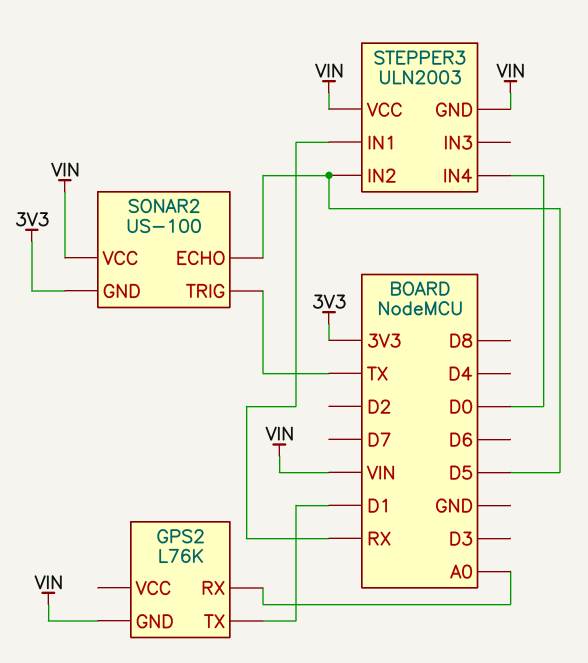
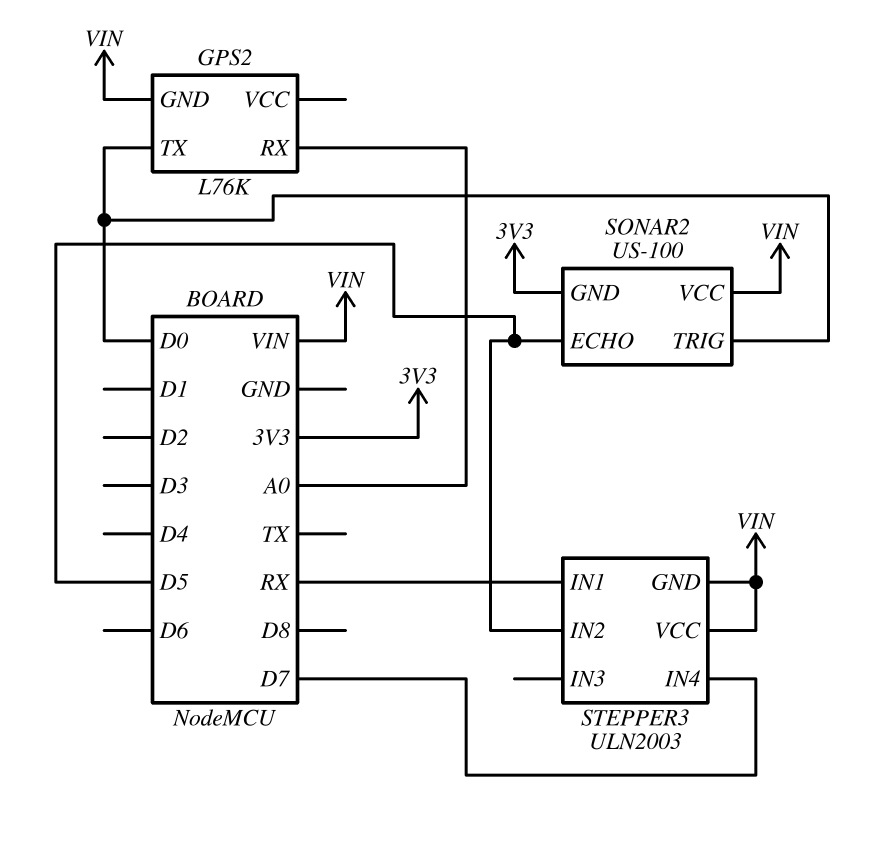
GPS2 pin TX: D1 -> D0
SONAR2 pin TRIG: TX -> D0
STEPPER3 pin IN4: D0 -> D7

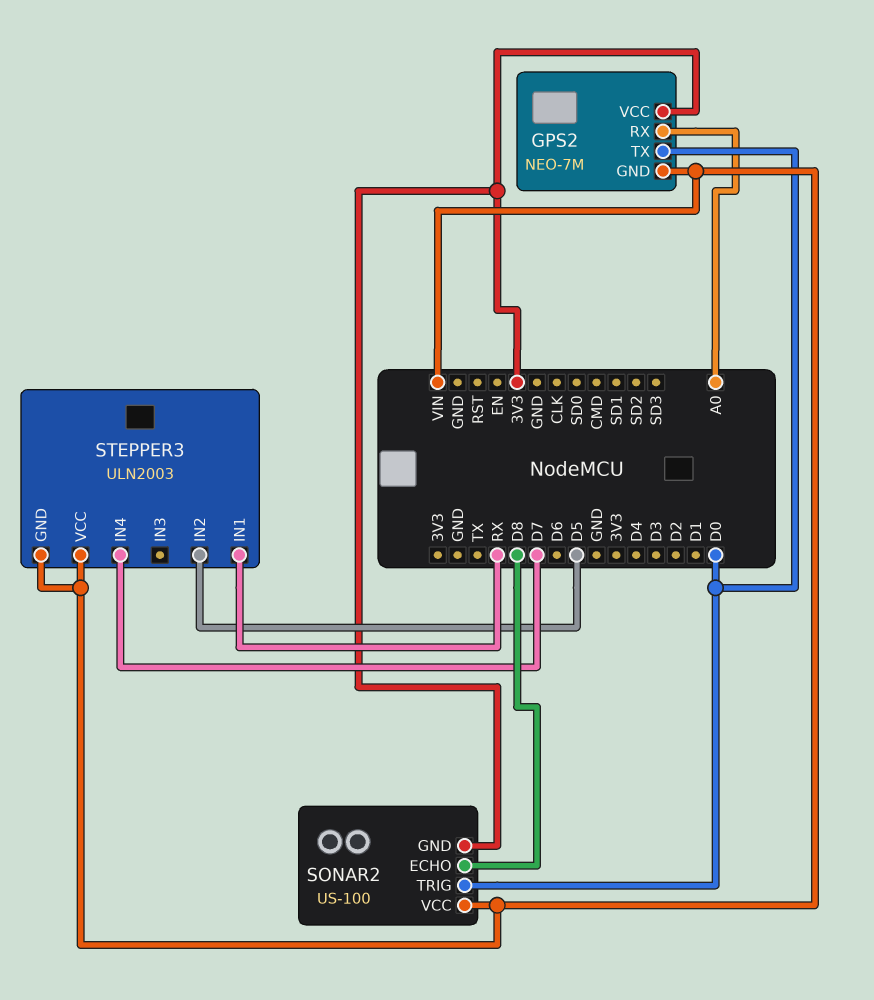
GPS2: L76K -> NEO-7M
GPS2 pin VCC: none -> 3V3
SONAR2 pin ECHO: D5 -> D8

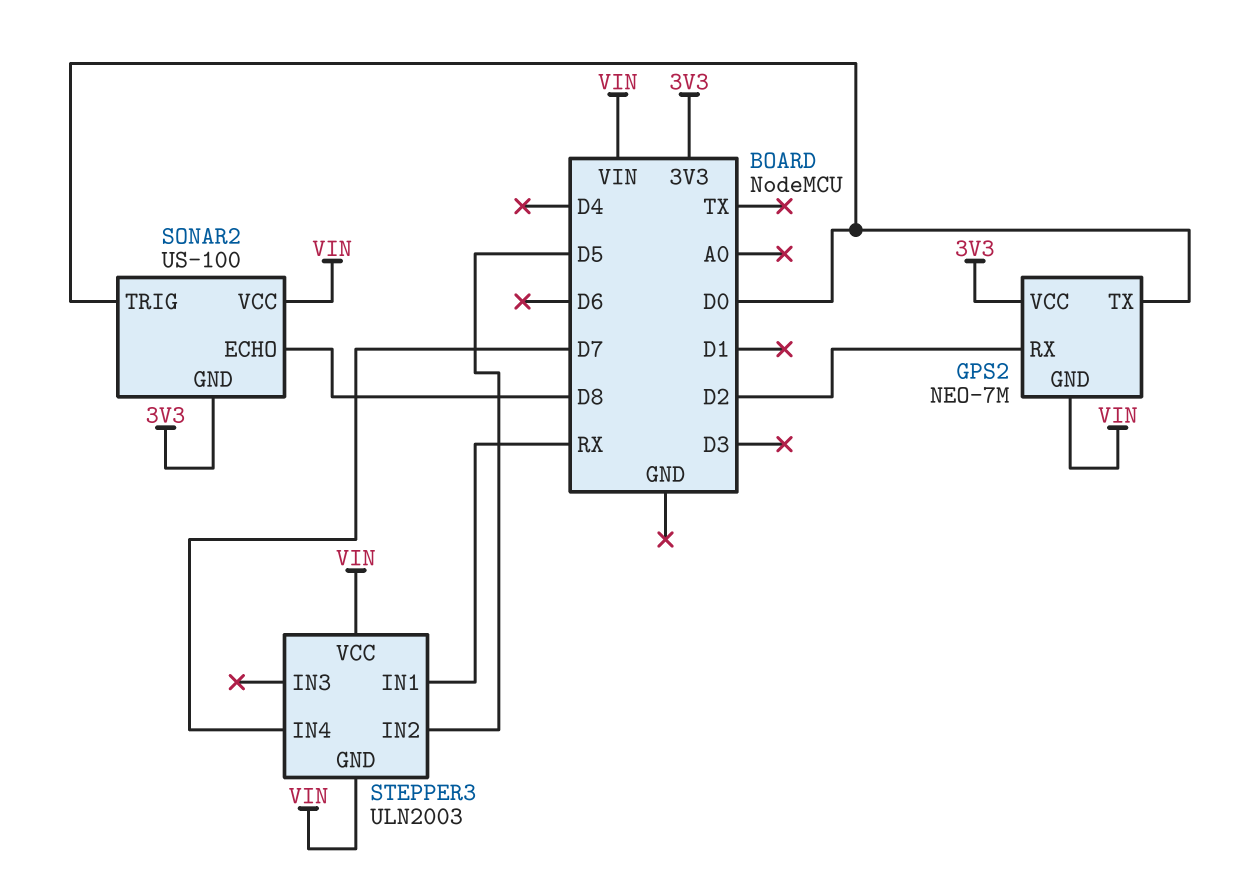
GPS2 pin RX: A0 -> D2

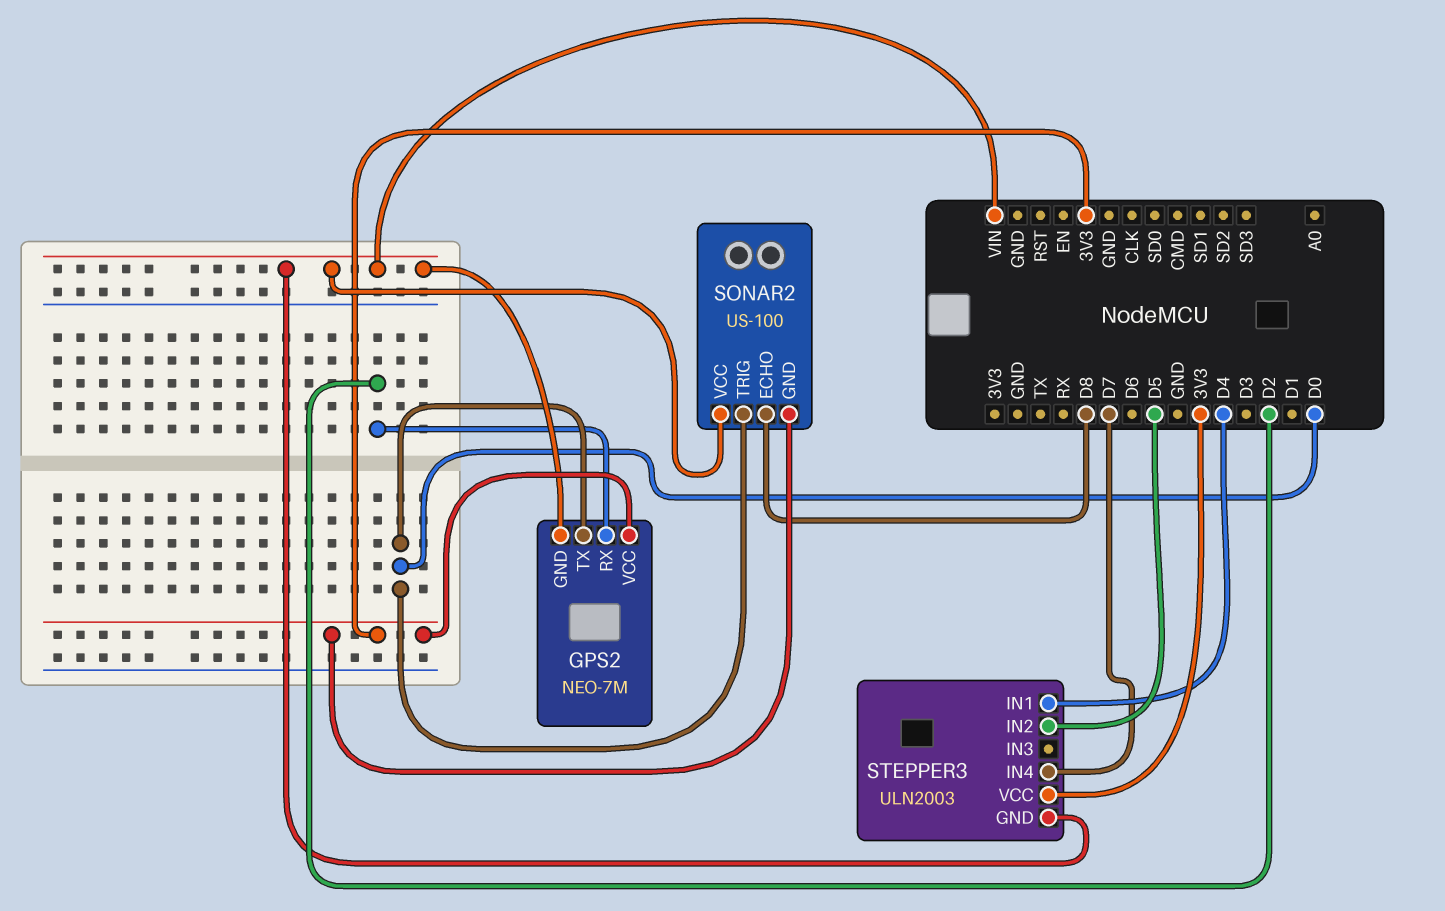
STEPPER3 pin IN1: RX -> D4
STEPPER3 pin VCC: VIN -> 3V3

